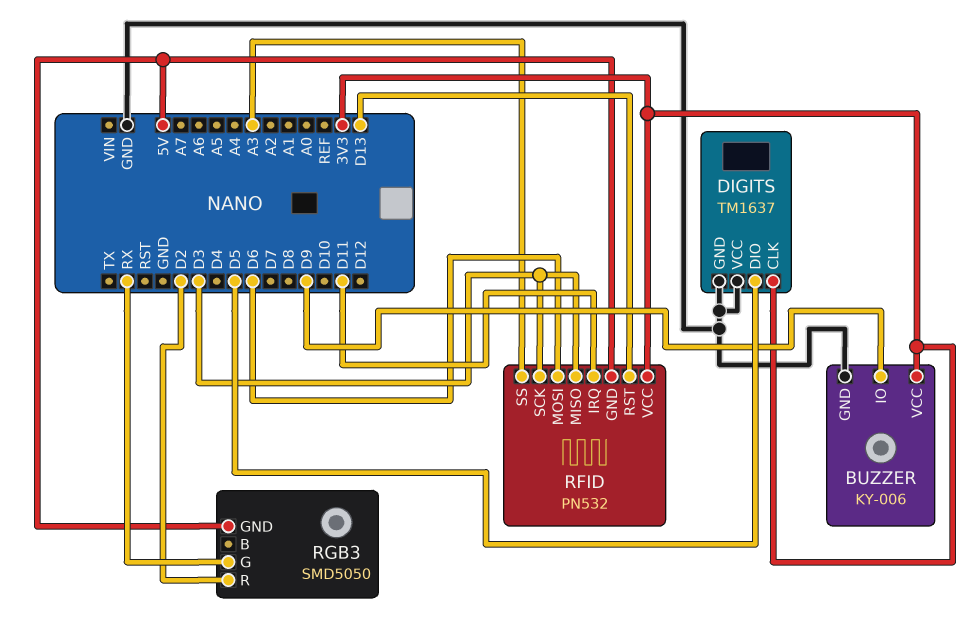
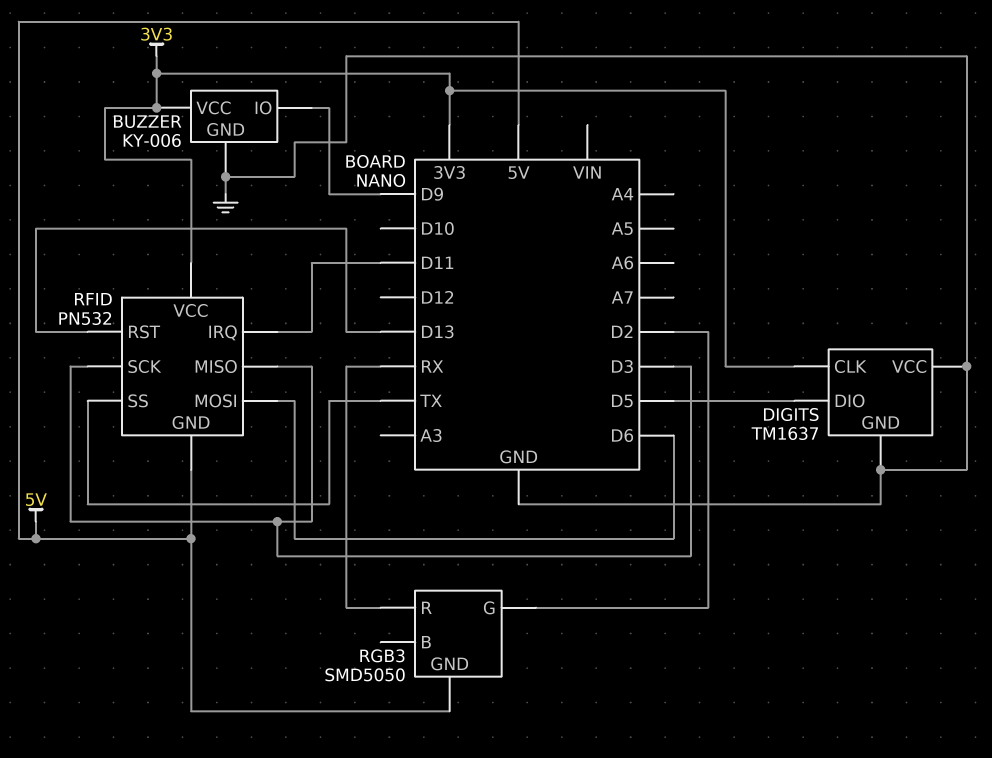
RFID pin SS: A3 -> TX
RGB3 pin G: RX -> D2
RGB3 pin R: D2 -> RX

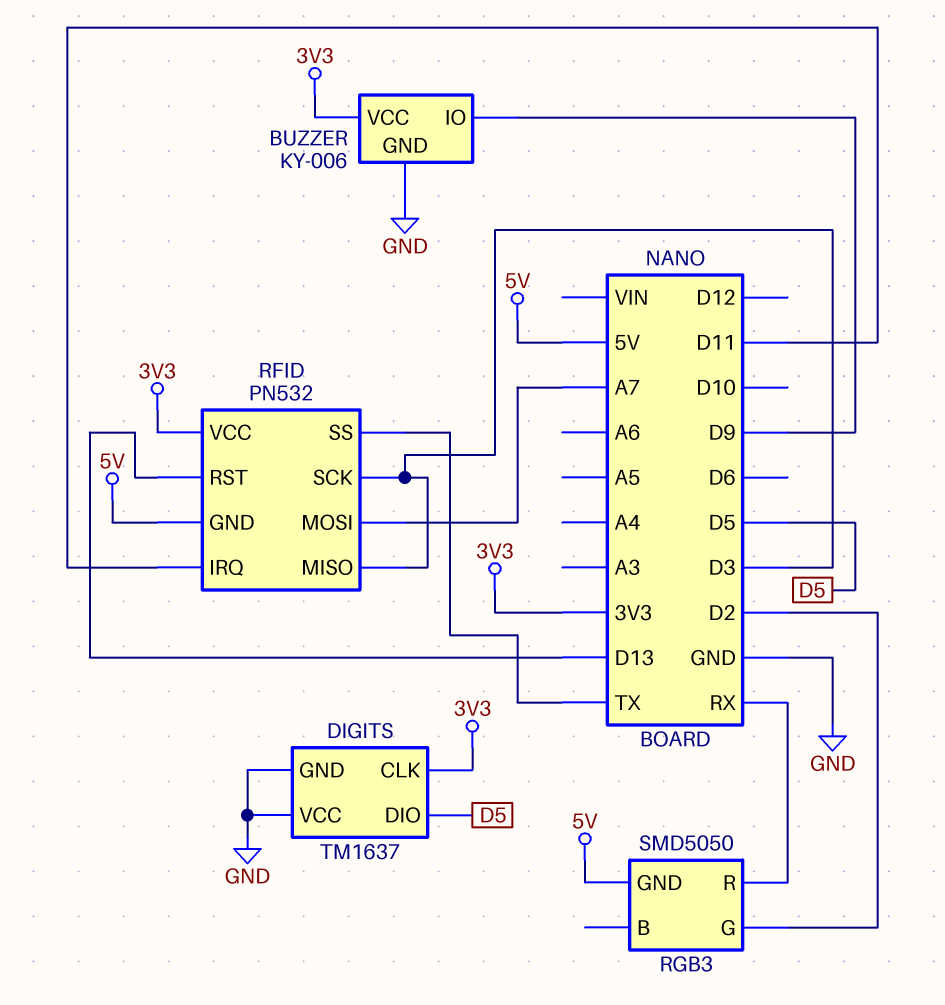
RFID pin MOSI: D6 -> A7

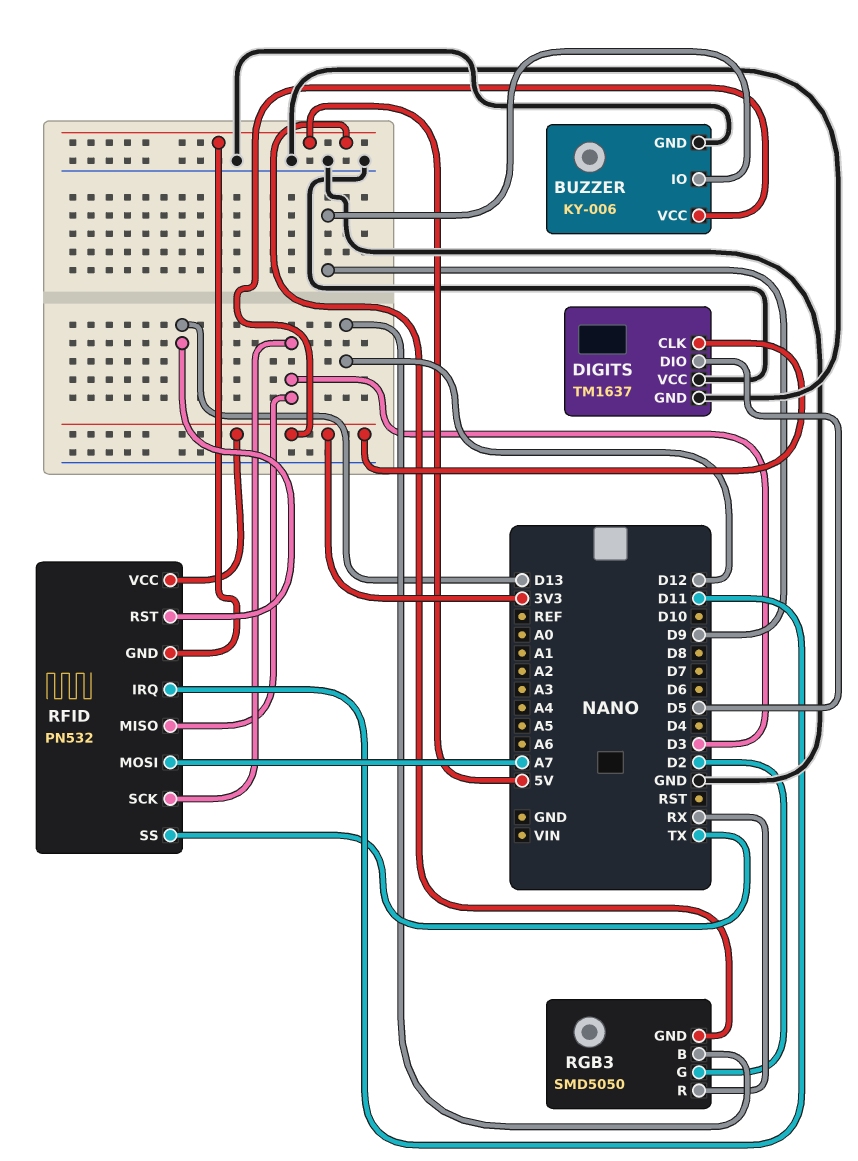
RGB3 pin B: none -> D12

